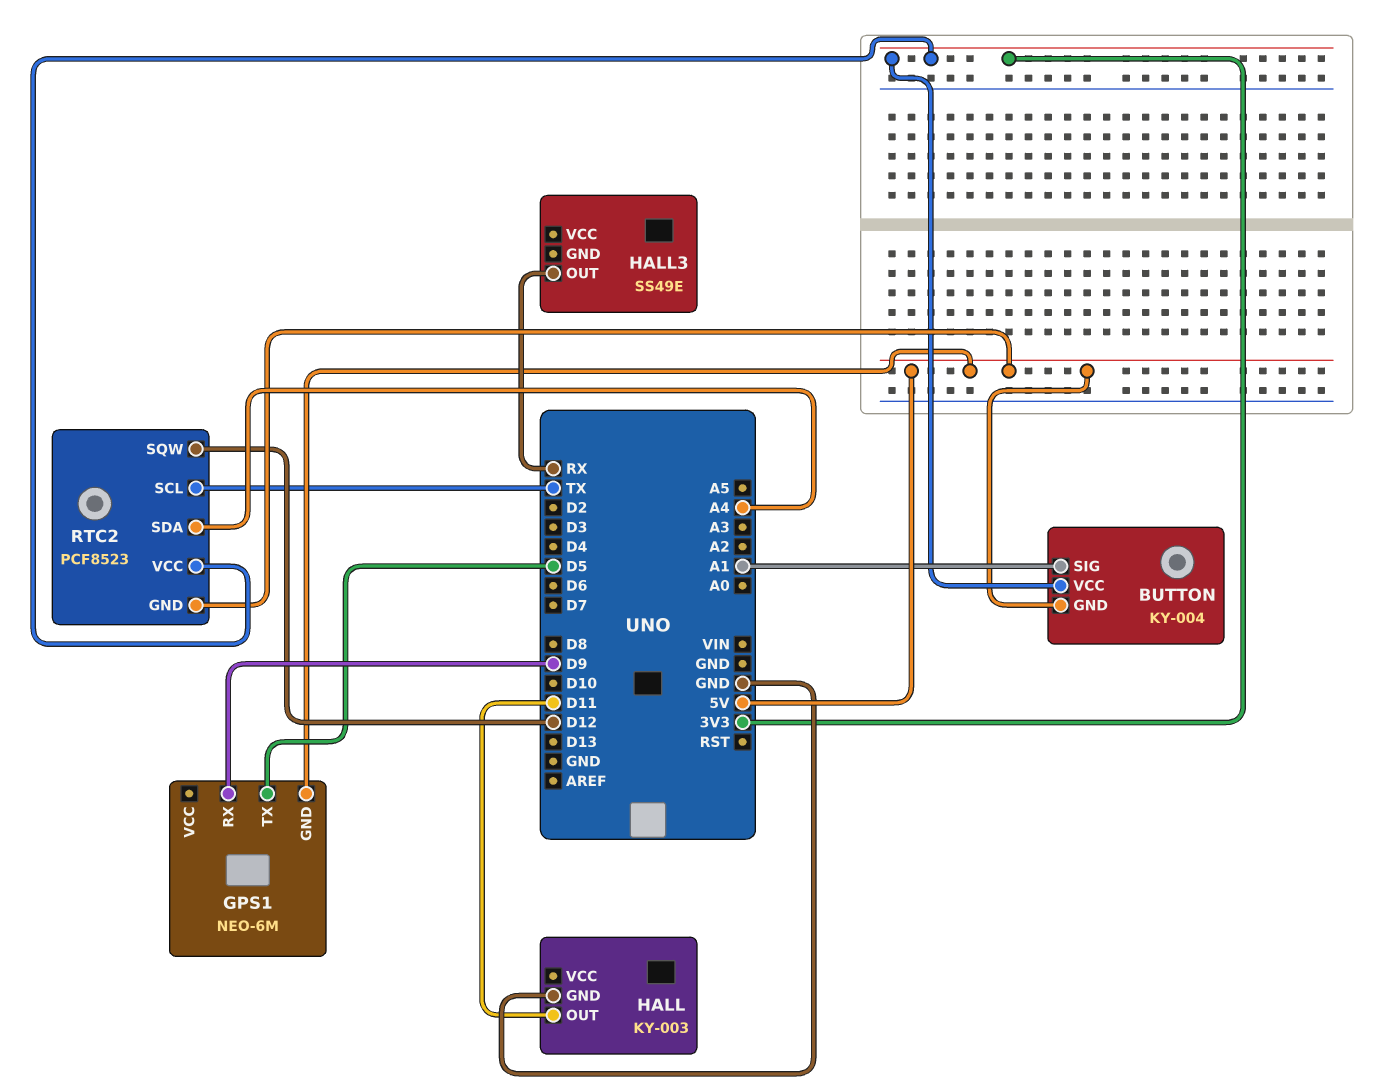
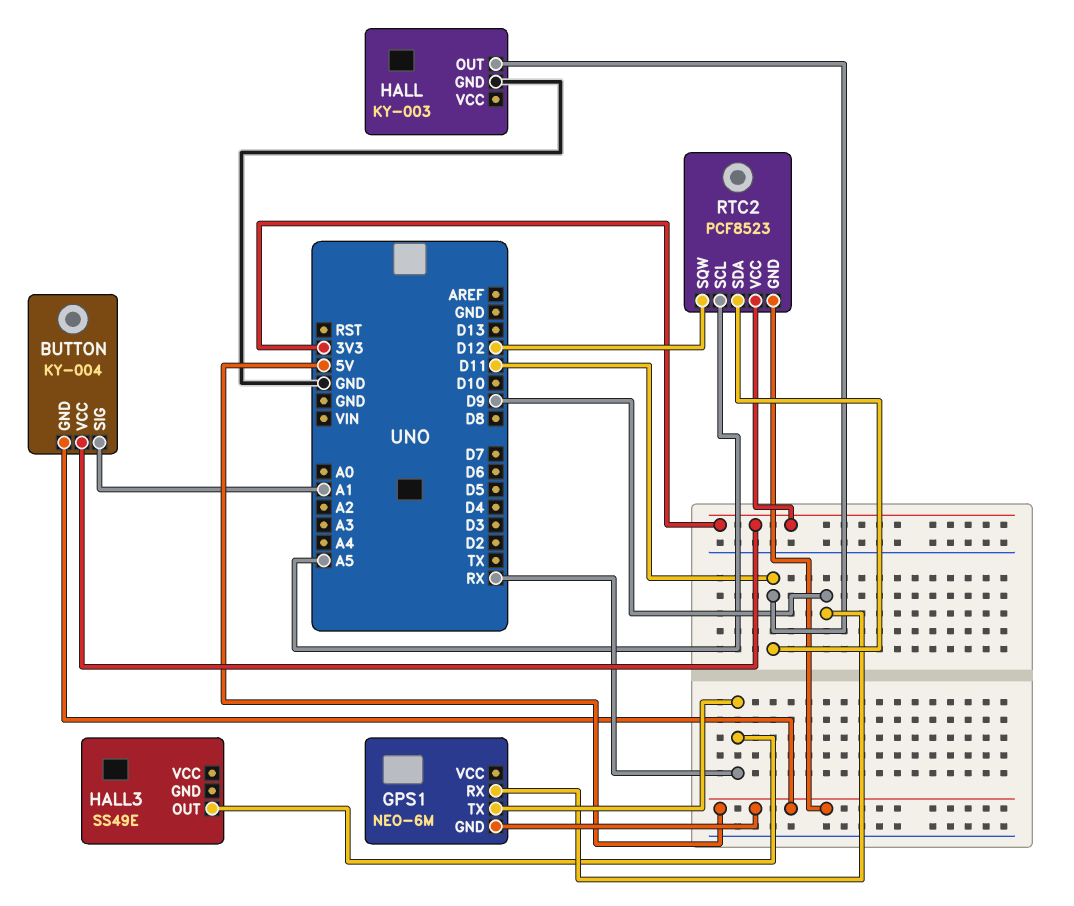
GPS1 pin TX: D5 -> RX
RTC2 pin SCL: TX -> A5
RTC2 pin SDA: A4 -> D11

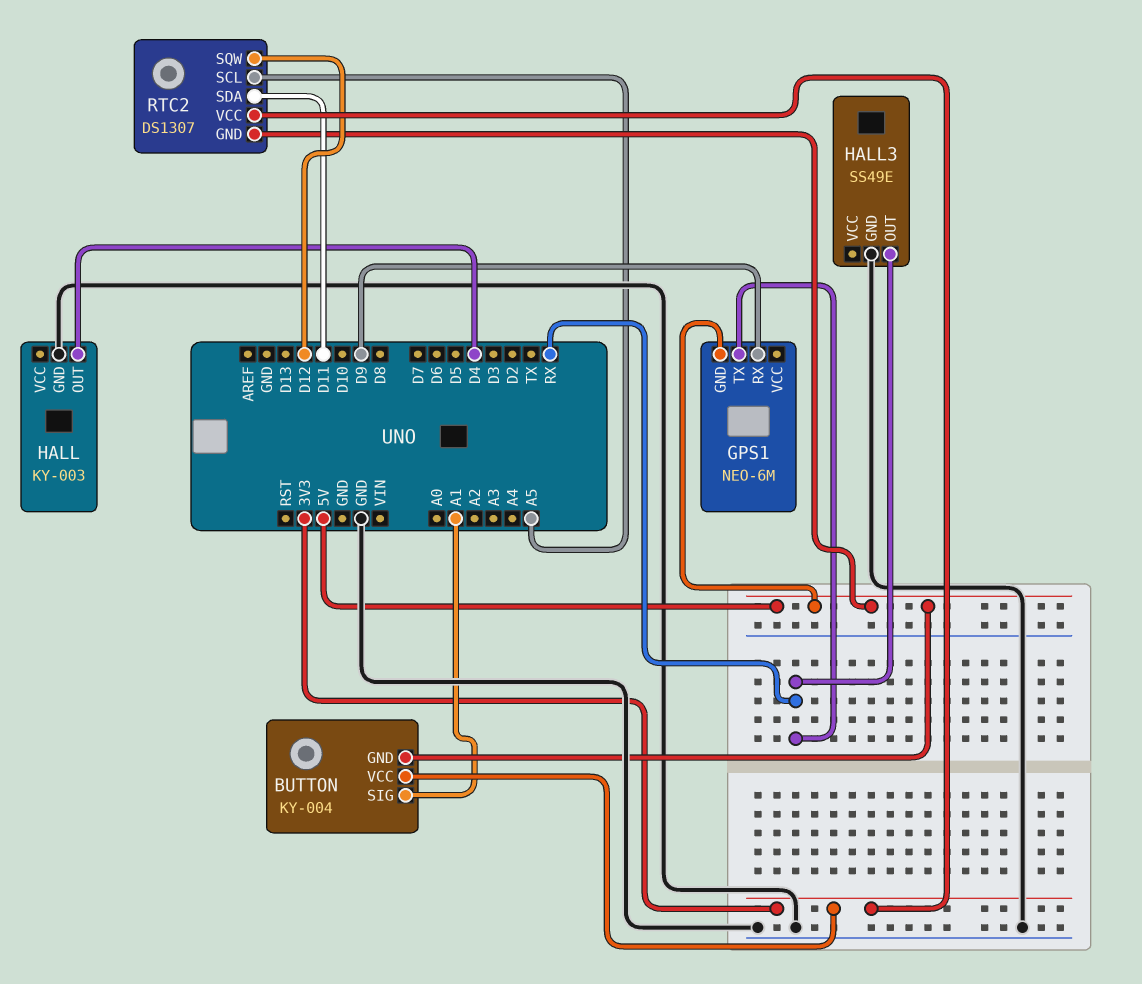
HALL pin OUT: D11 -> D4
HALL3 pin GND: none -> GND
RTC2: PCF8523 -> DS1307

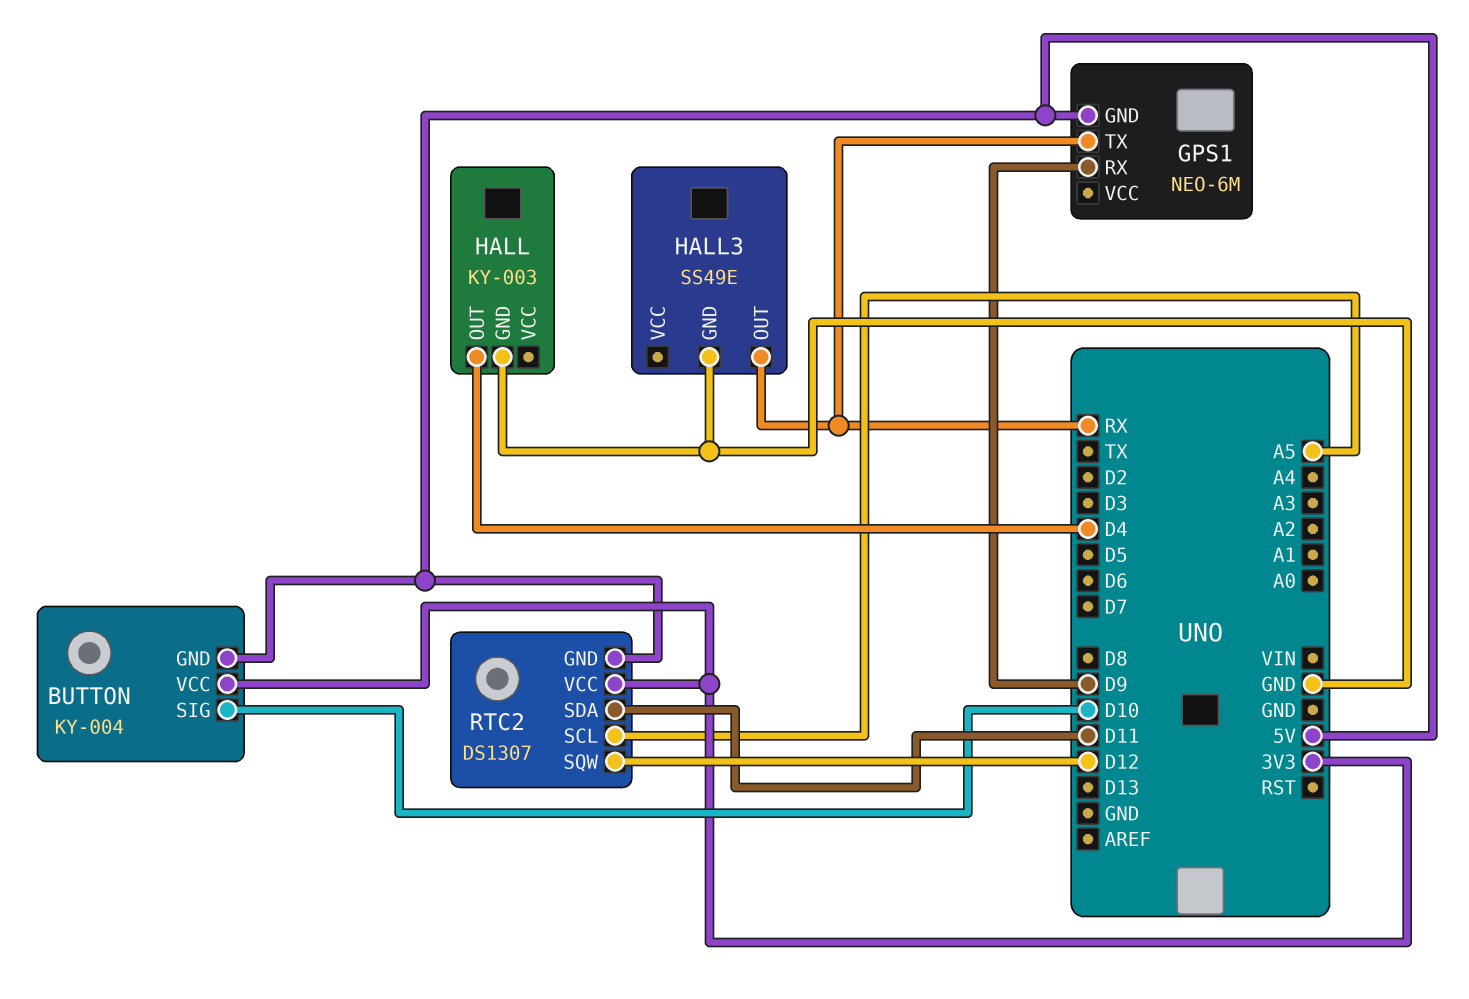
BUTTON pin SIG: A1 -> D10

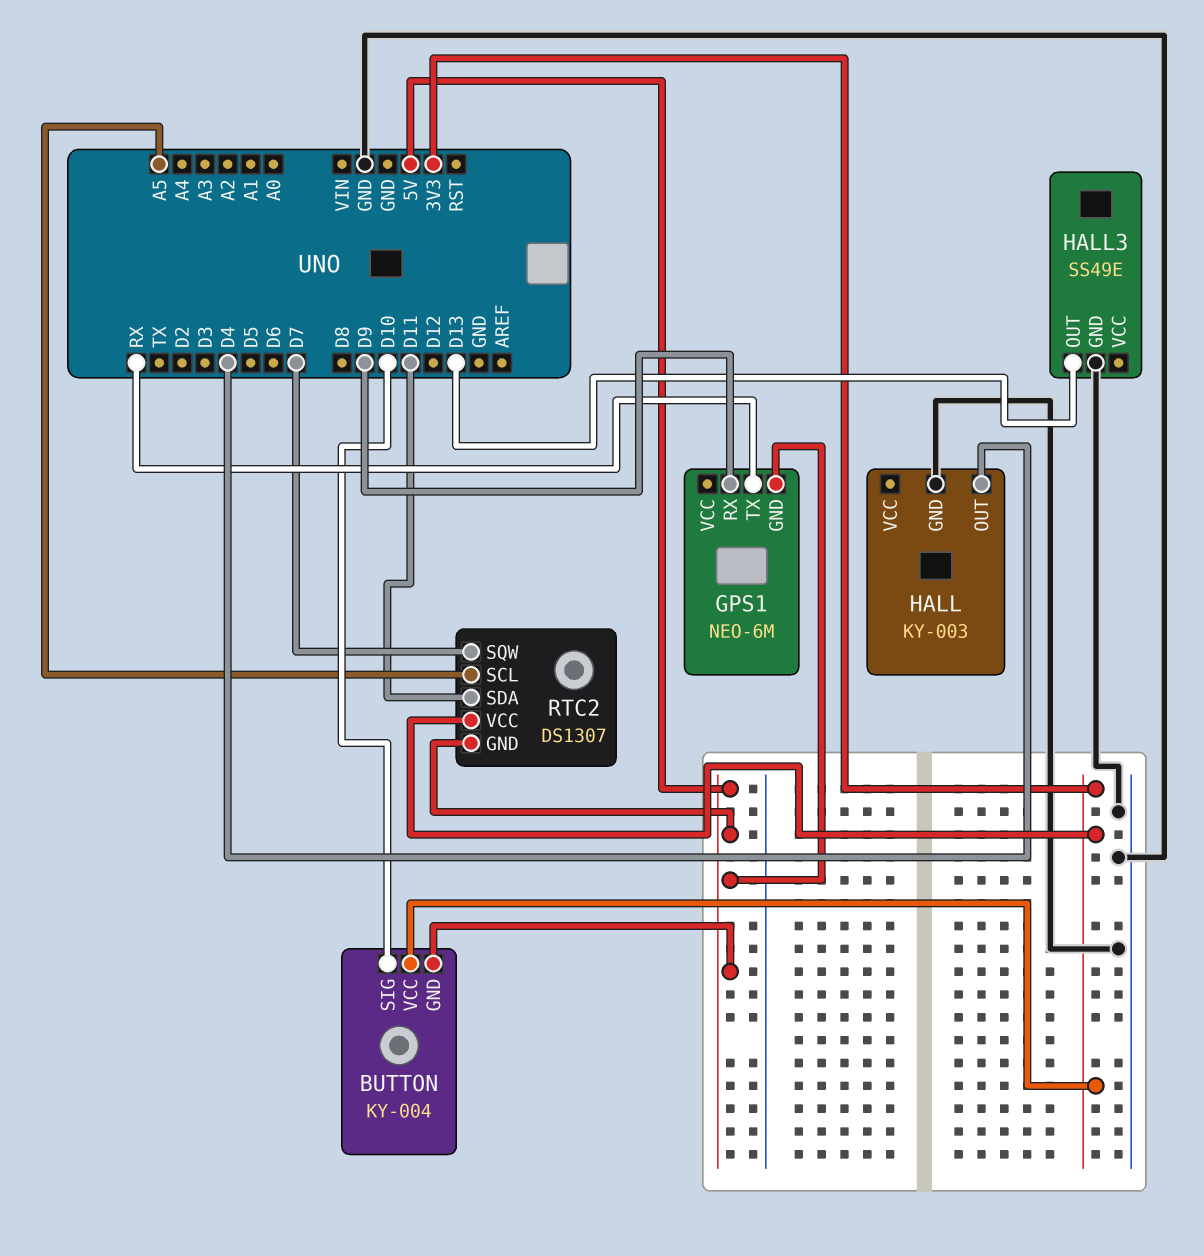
HALL3 pin OUT: RX -> D13
RTC2 pin SQW: D12 -> D7

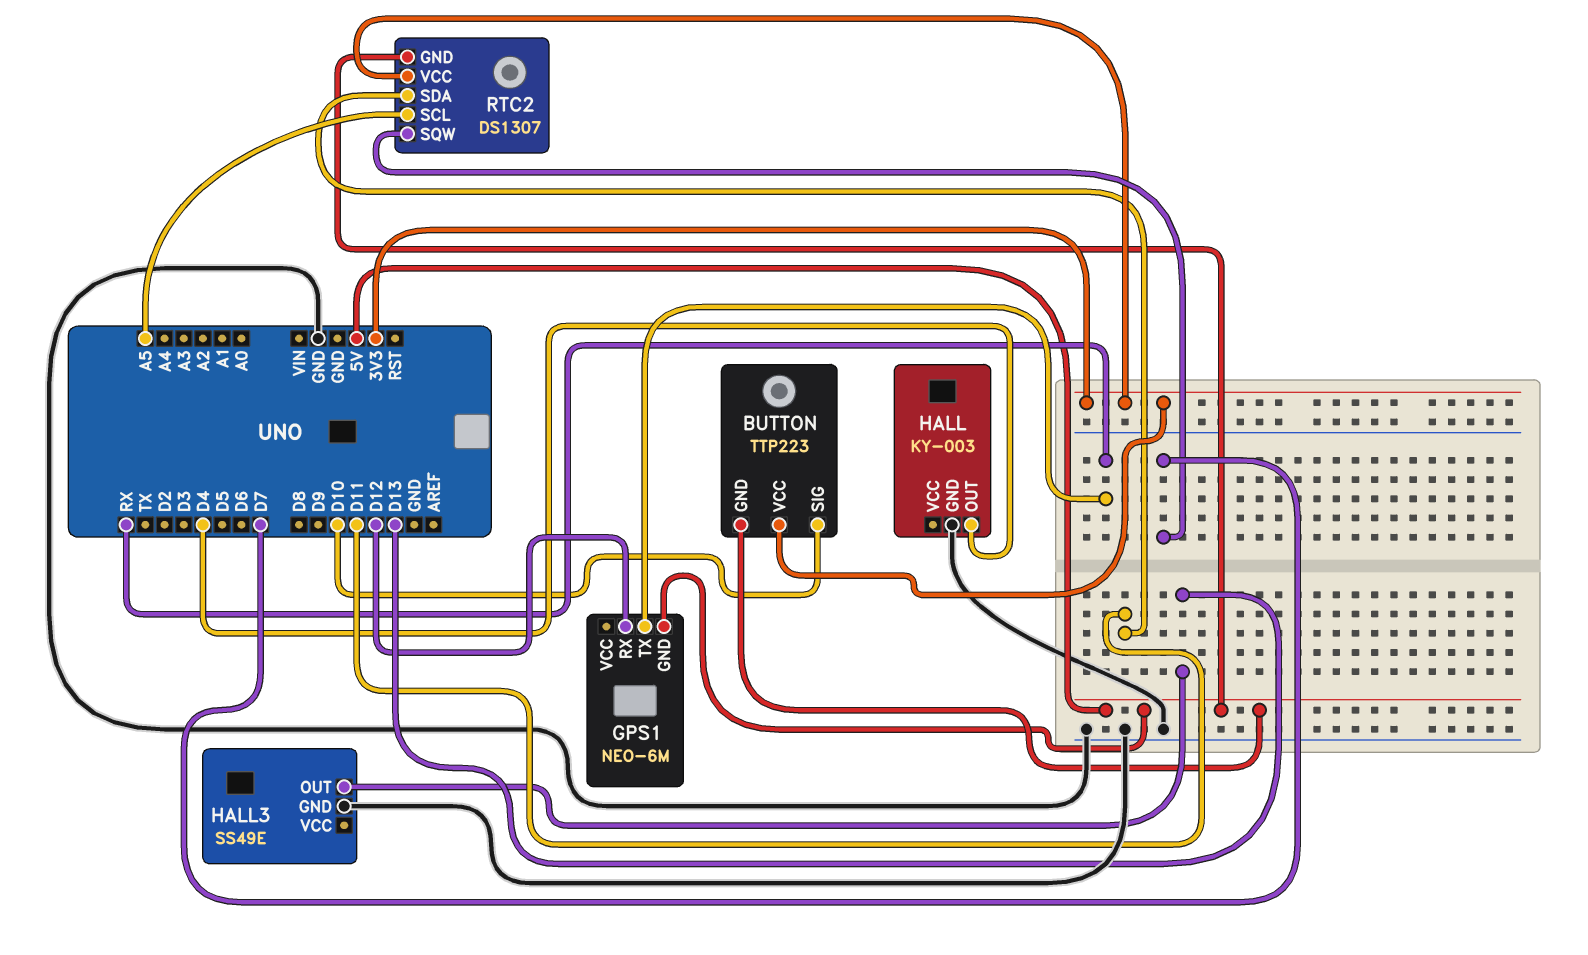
BUTTON: KY-004 -> TTP223
GPS1 pin RX: D9 -> D12

